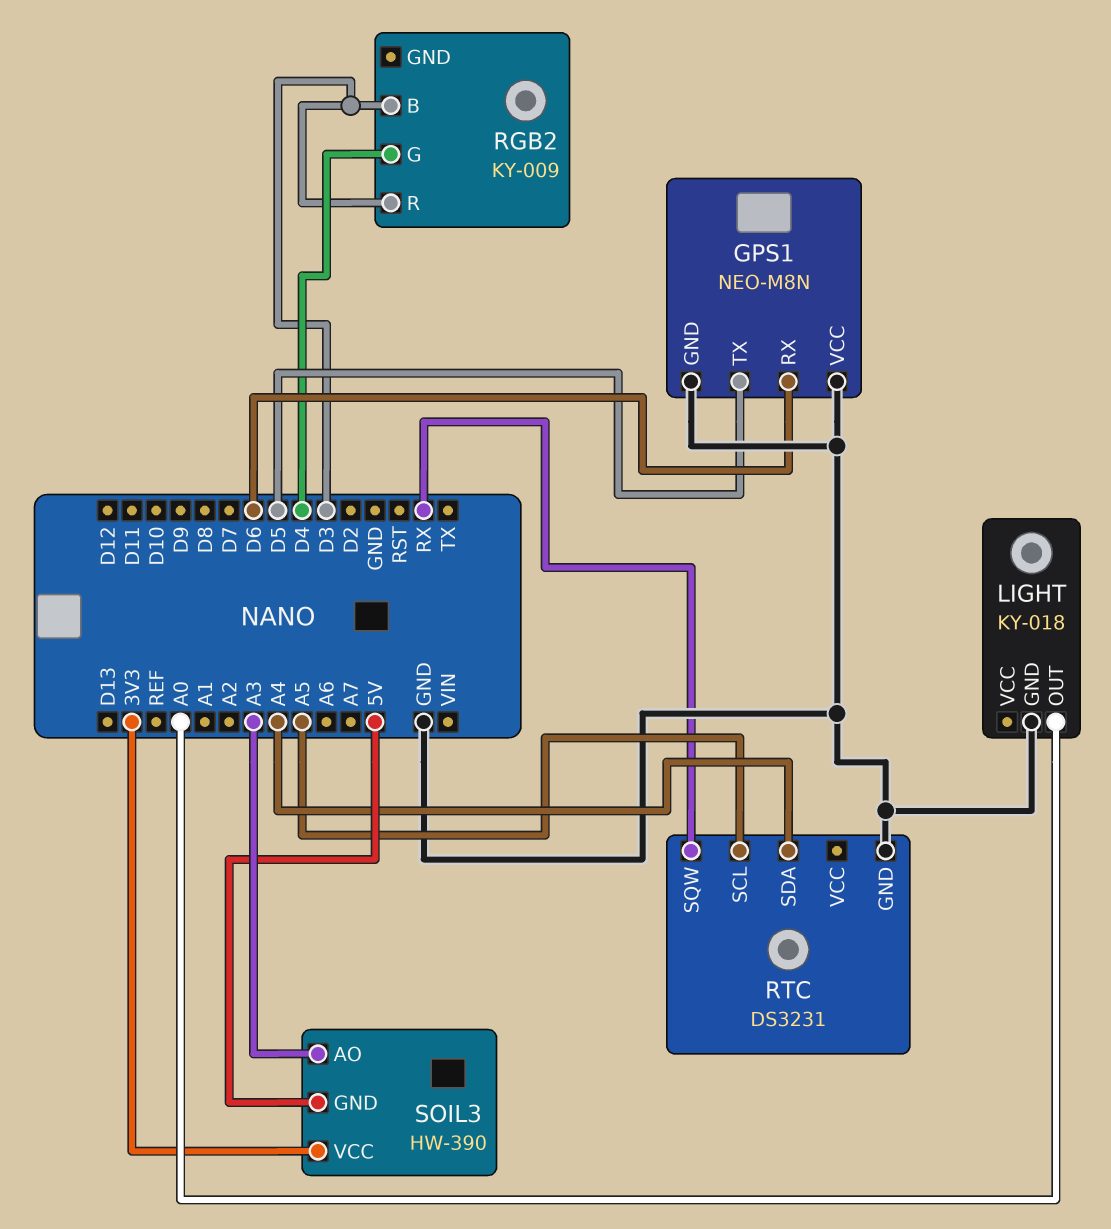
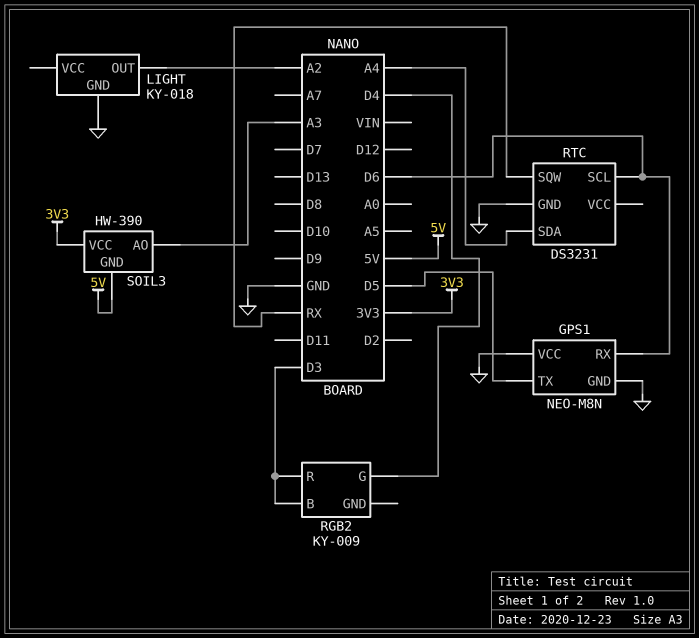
LIGHT pin OUT: A0 -> A2
RTC pin SCL: A5 -> D6

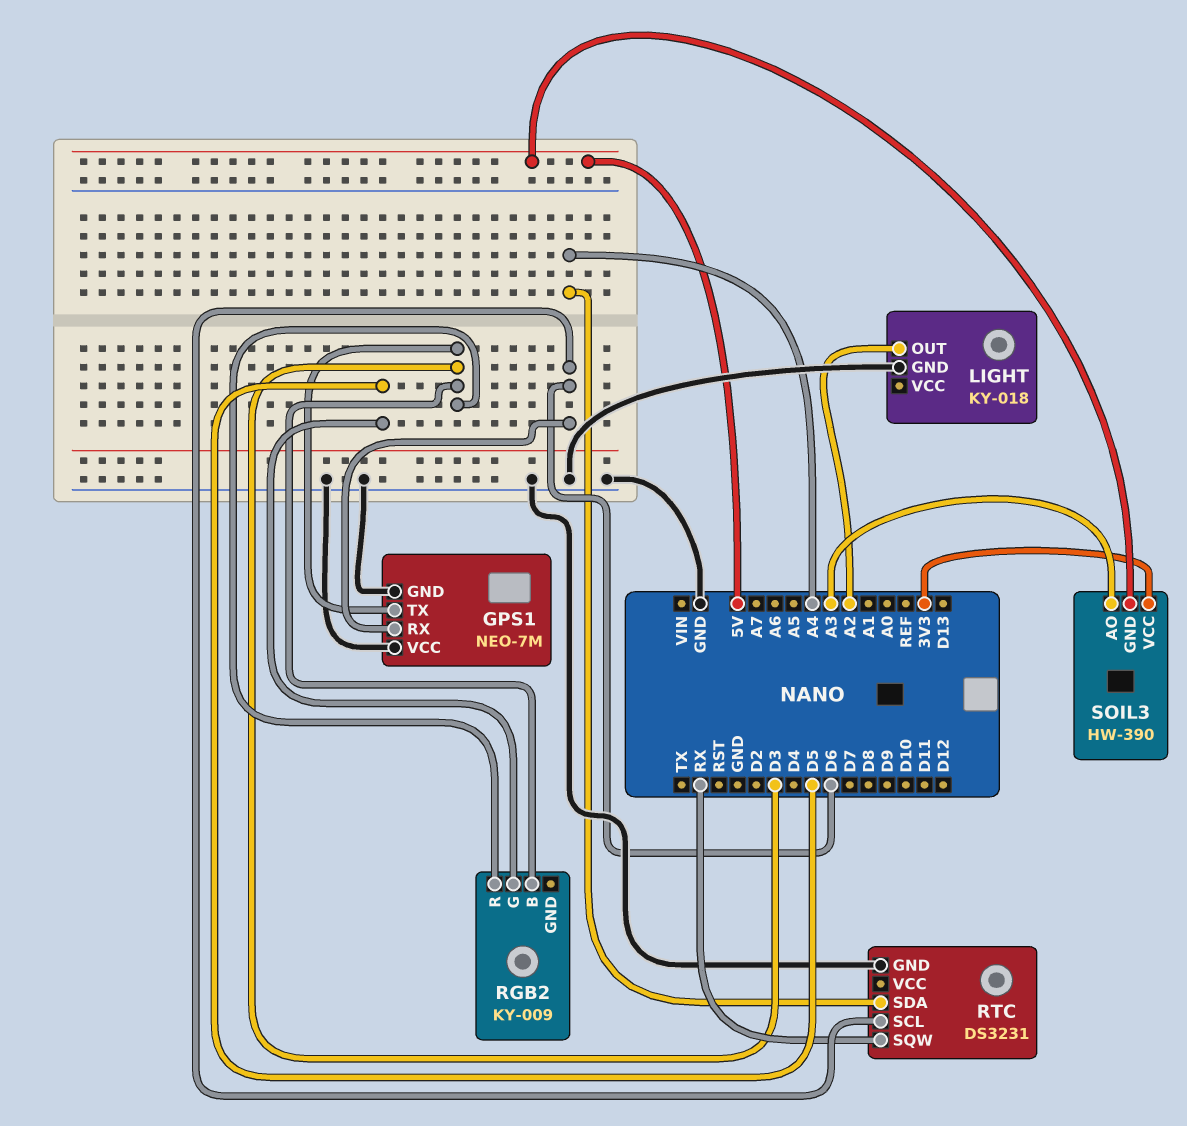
GPS1: NEO-M8N -> NEO-7M
GPS1 pin TX: D5 -> D3
RGB2 pin G: D4 -> D5

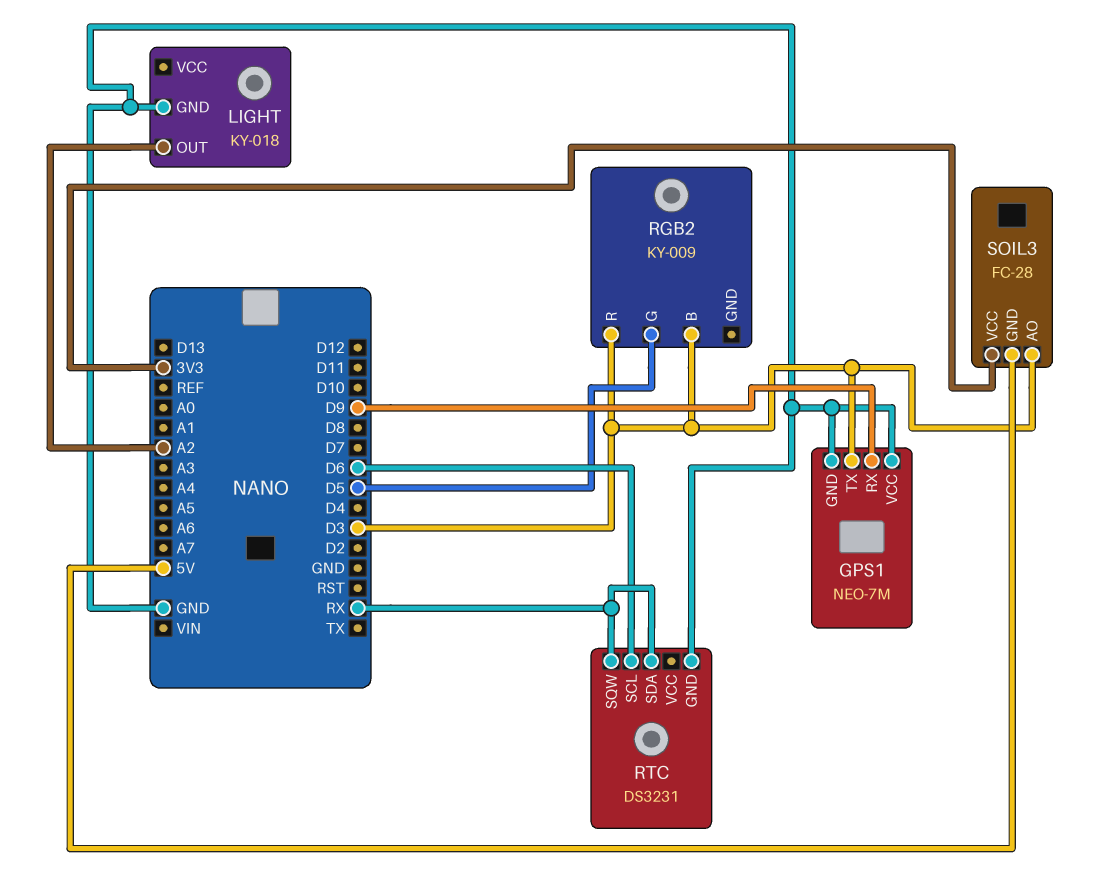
GPS1 pin RX: D6 -> D9
RTC pin SDA: A4 -> RX
SOIL3: HW-390 -> FC-28
SOIL3 pin AO: A3 -> D3

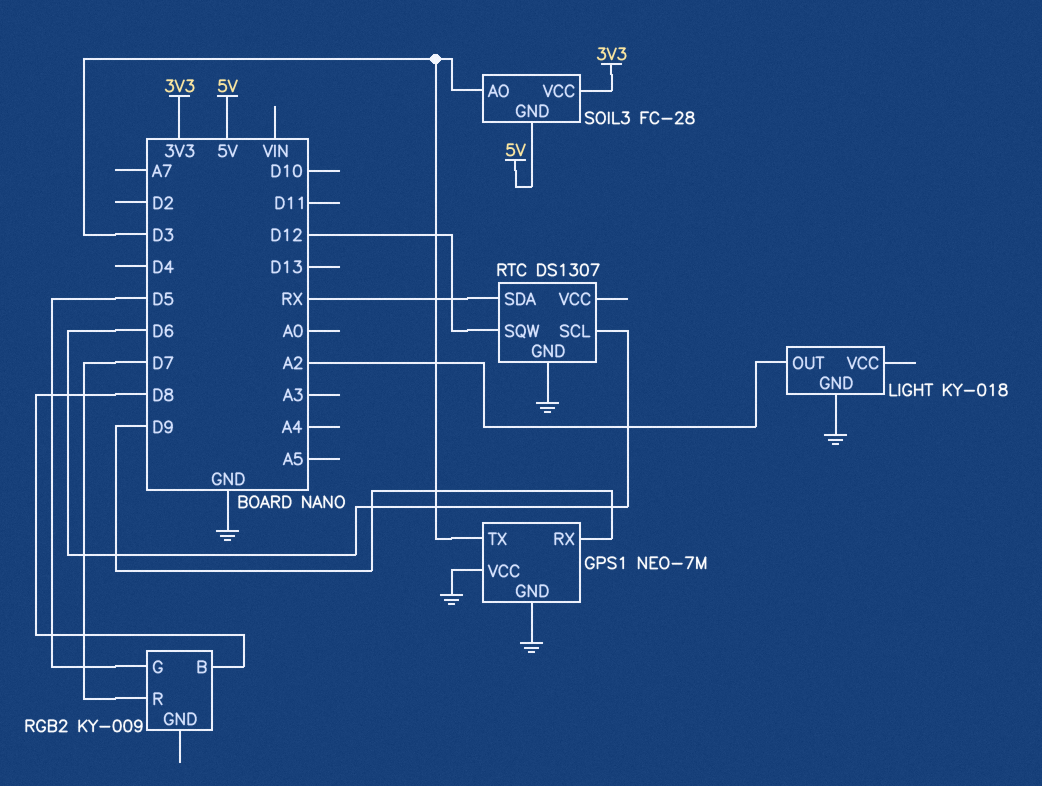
RGB2 pin B: D3 -> D8
RGB2 pin R: D3 -> D7
RTC: DS3231 -> DS1307
RTC pin SQW: RX -> D12

